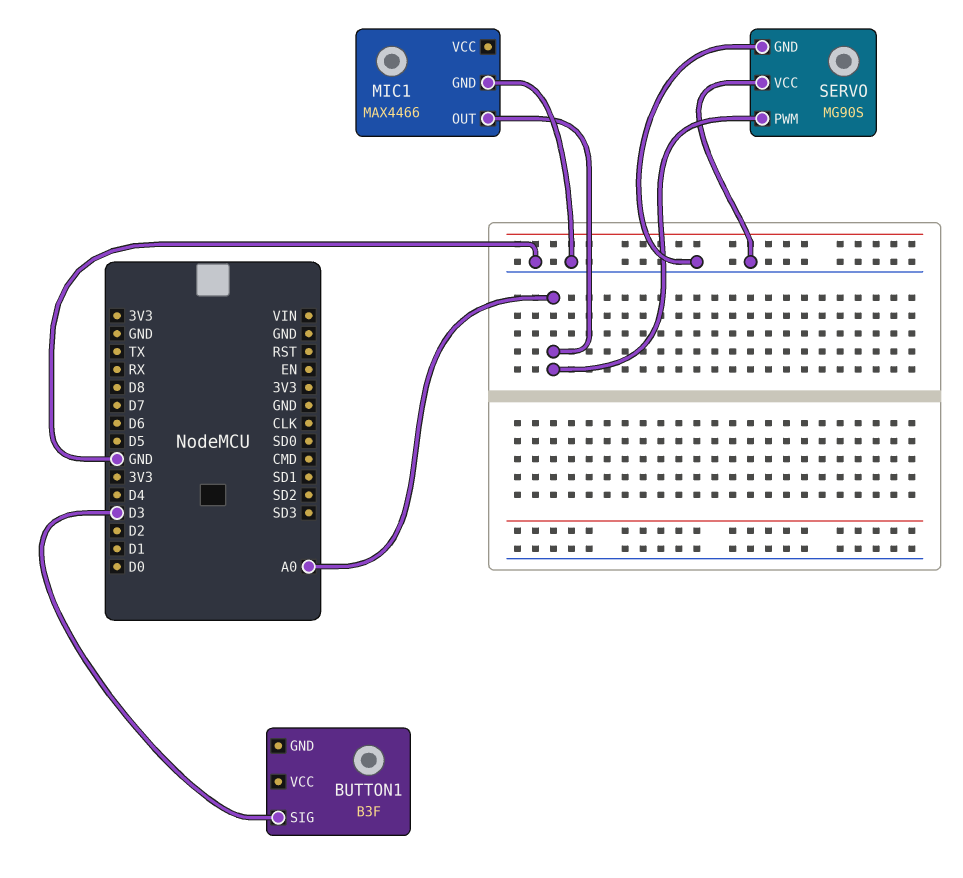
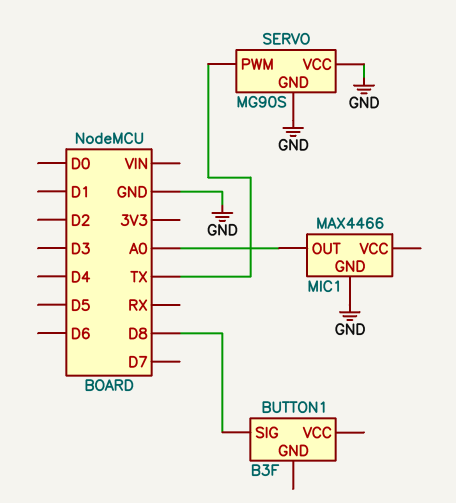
BUTTON1 pin SIG: D3 -> D8
SERVO pin PWM: A0 -> TX

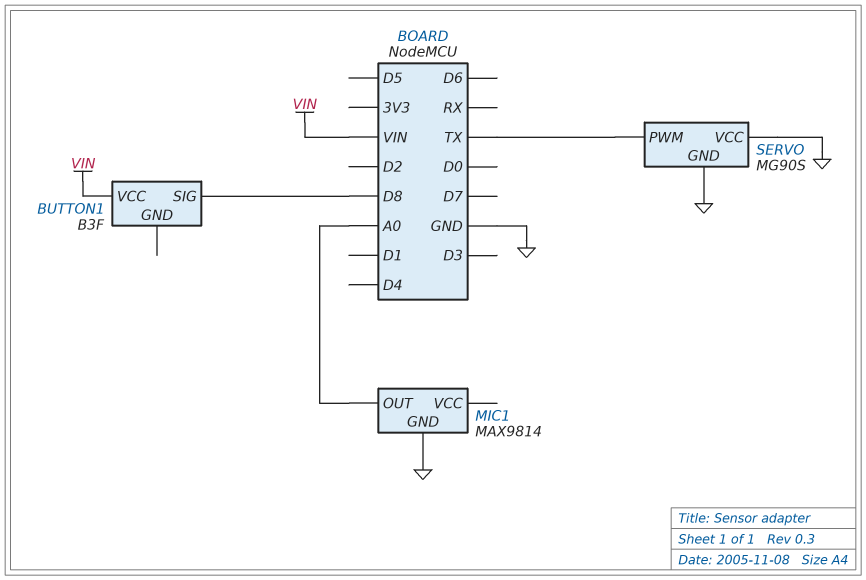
BUTTON1 pin VCC: none -> VIN
MIC1: MAX4466 -> MAX9814

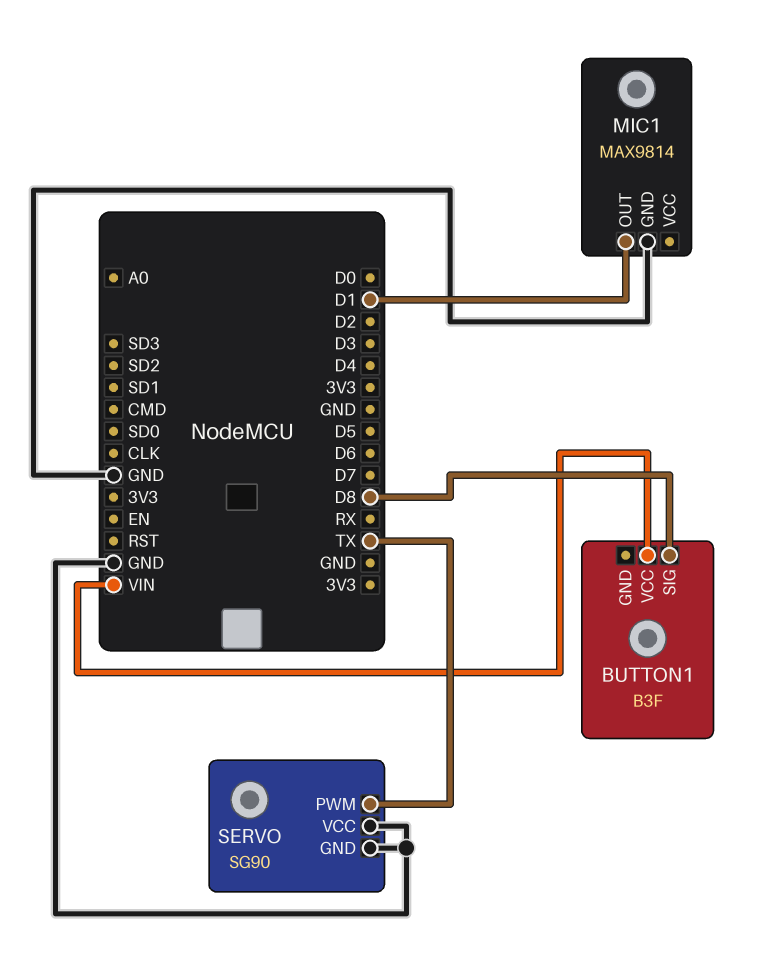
MIC1 pin OUT: A0 -> D1
SERVO: MG90S -> SG90

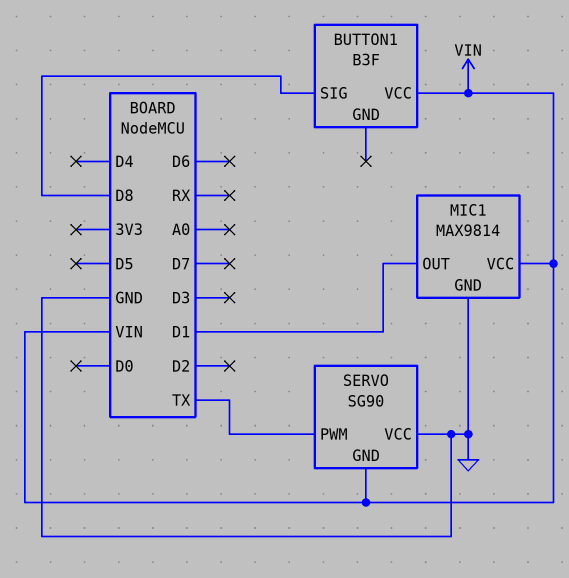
MIC1 pin VCC: none -> VIN
SERVO pin GND: GND -> VIN

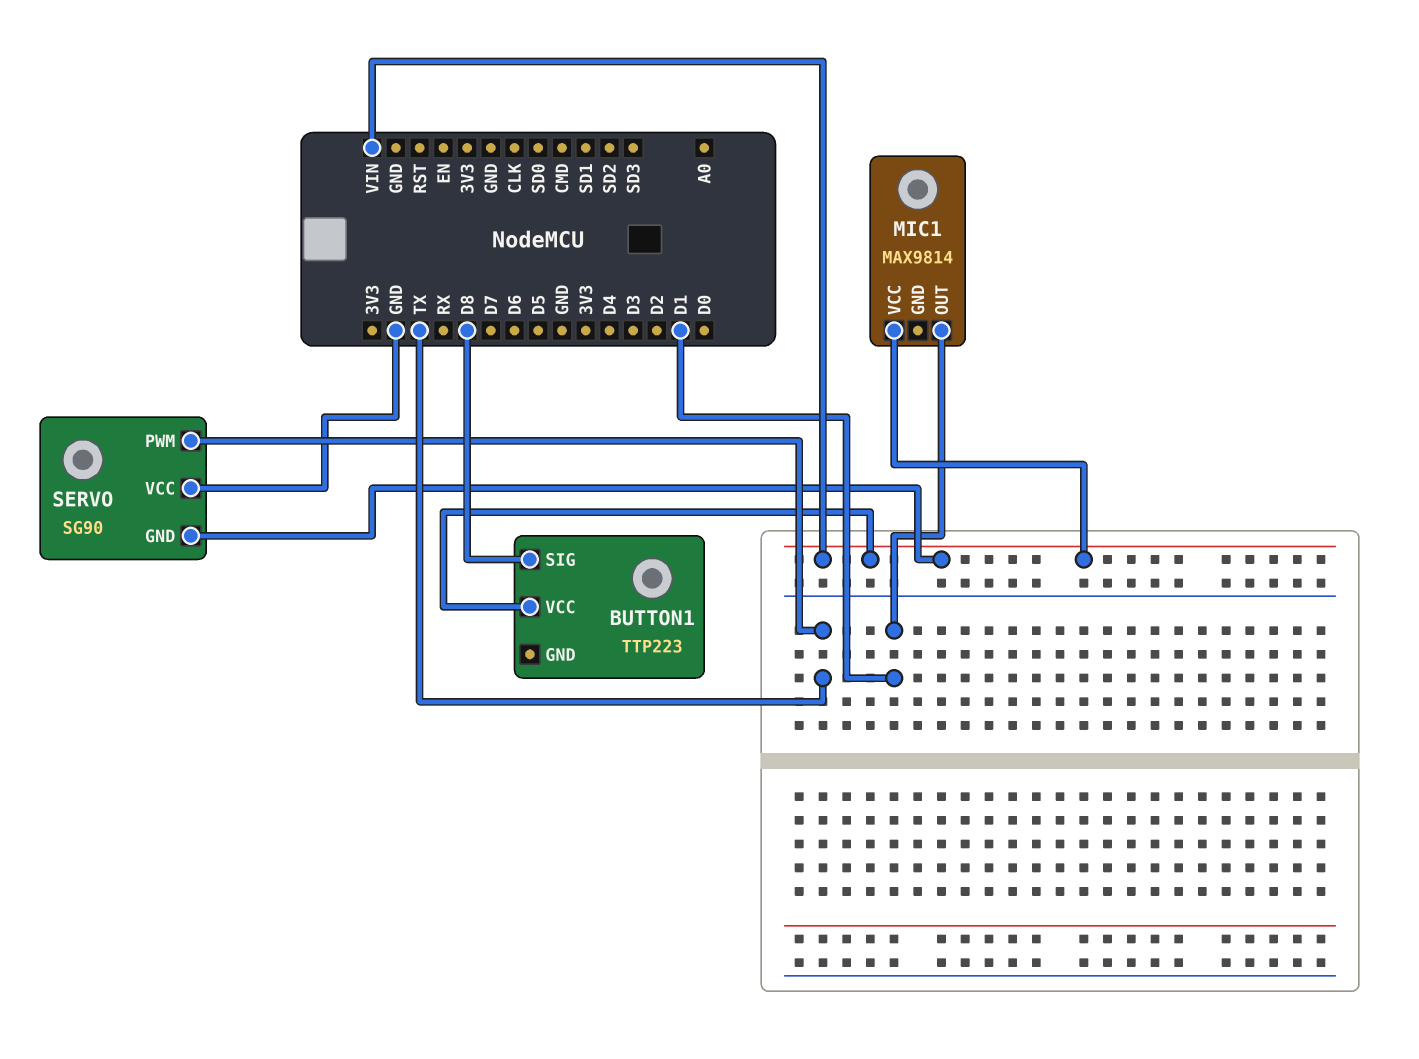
BUTTON1: B3F -> TTP223
MIC1 pin GND: GND -> none

